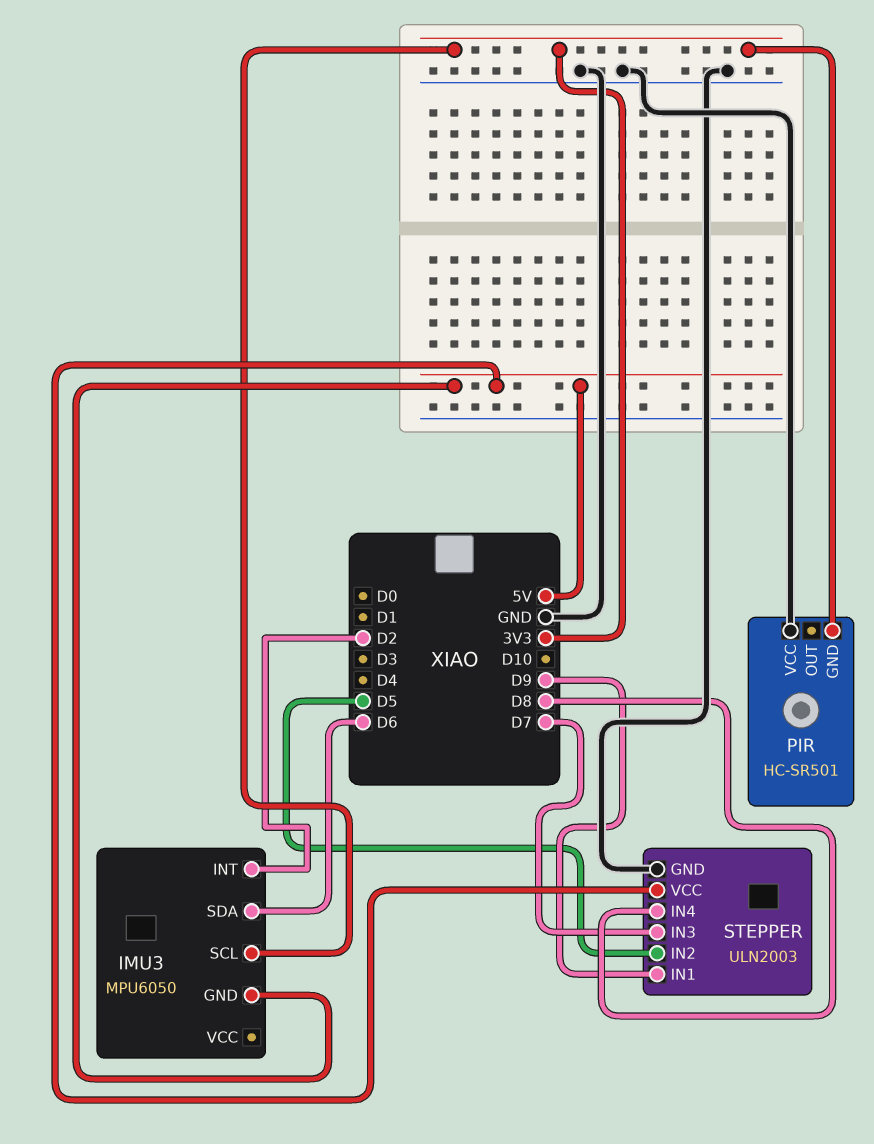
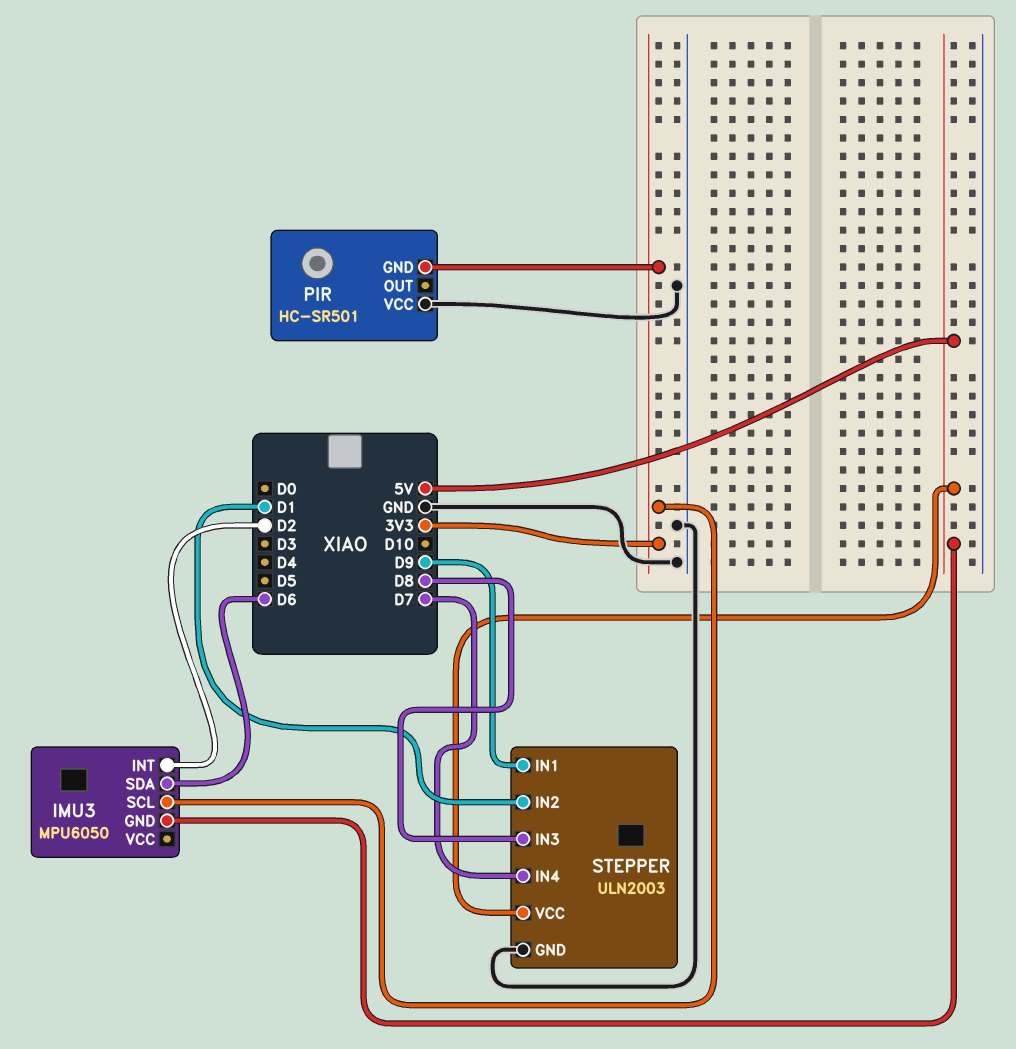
STEPPER pin IN2: D5 -> D1
STEPPER pin IN3: D7 -> D8
STEPPER pin IN4: D8 -> D7

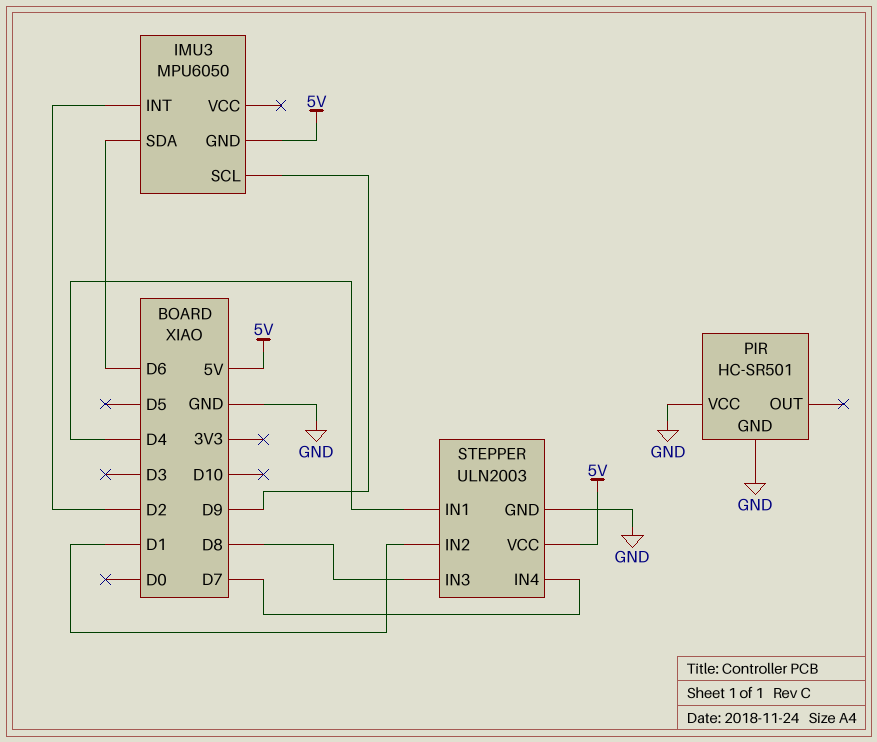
IMU3 pin SCL: 3V3 -> D9
PIR pin GND: 3V3 -> GND
STEPPER pin IN1: D9 -> D4

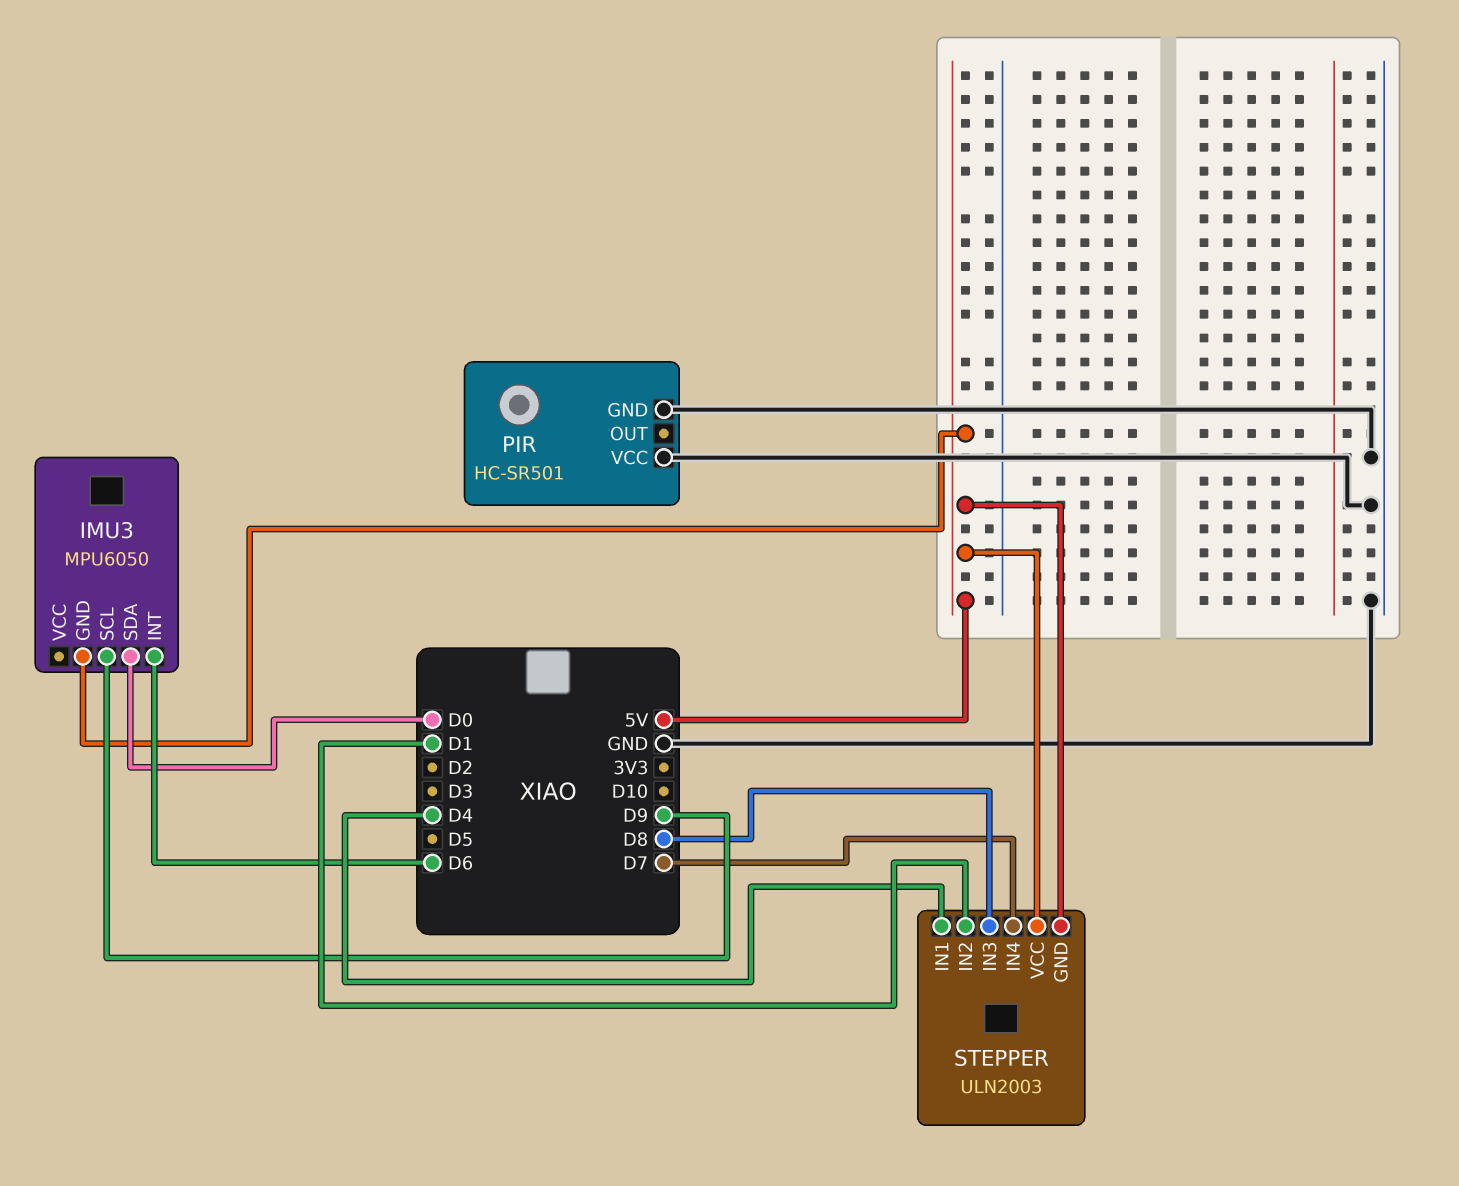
IMU3 pin INT: D2 -> D6
IMU3 pin SDA: D6 -> D0
STEPPER pin GND: GND -> 5V

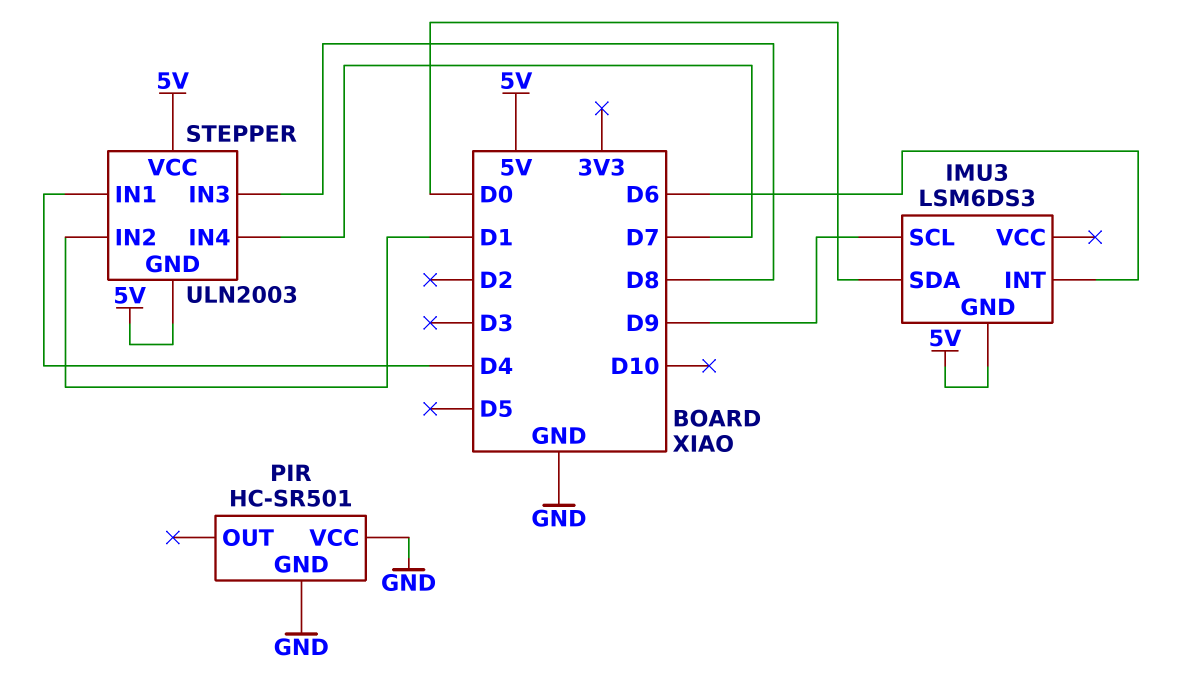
IMU3: MPU6050 -> LSM6DS3

